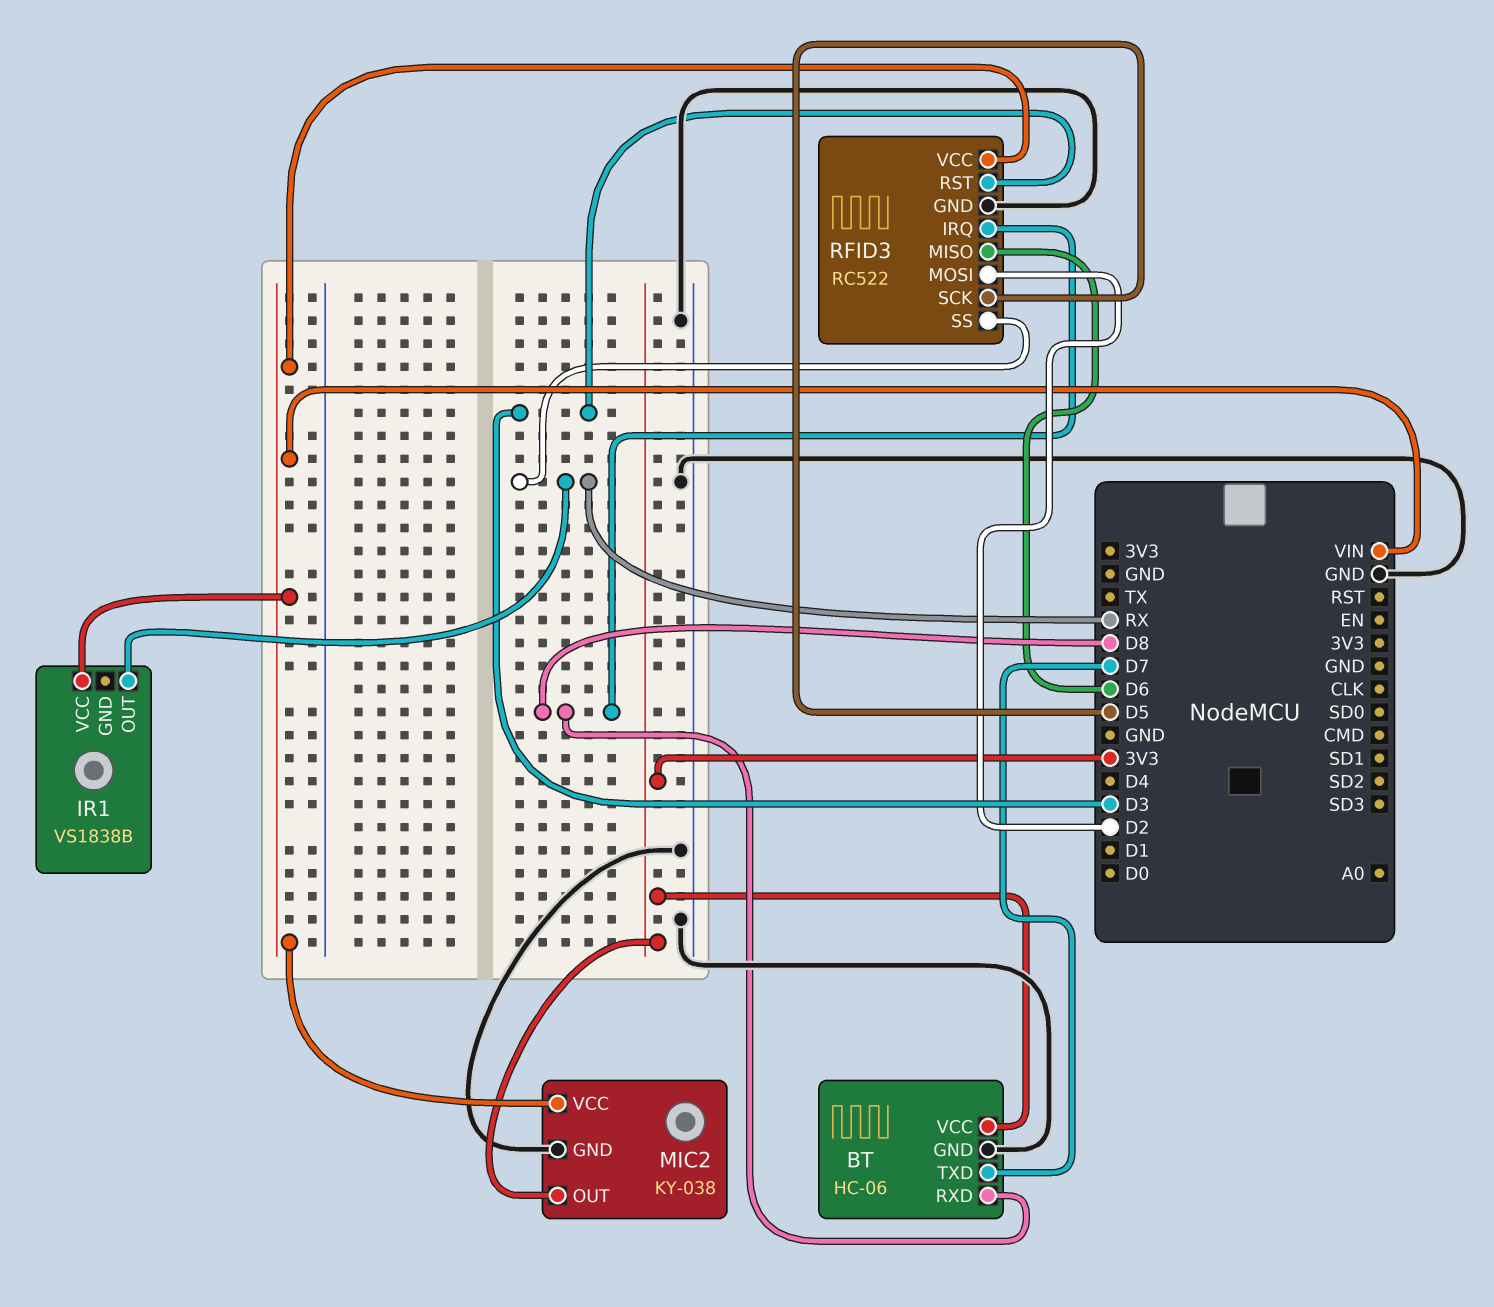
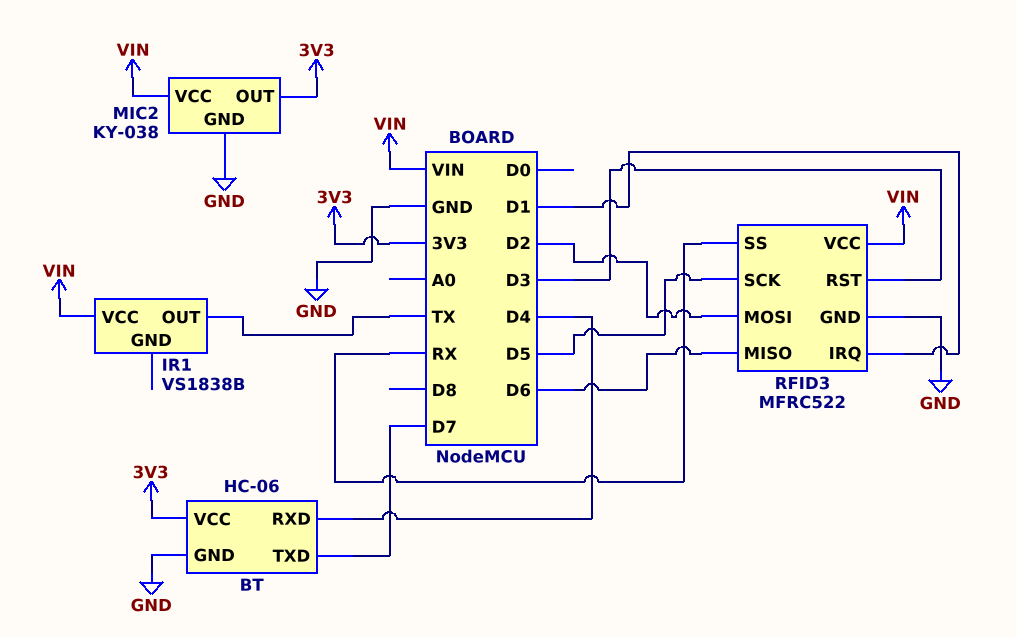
BT pin RXD: D8 -> D4
IR1 pin OUT: RX -> TX
RFID3: RC522 -> MFRC522
RFID3 pin IRQ: D8 -> D1

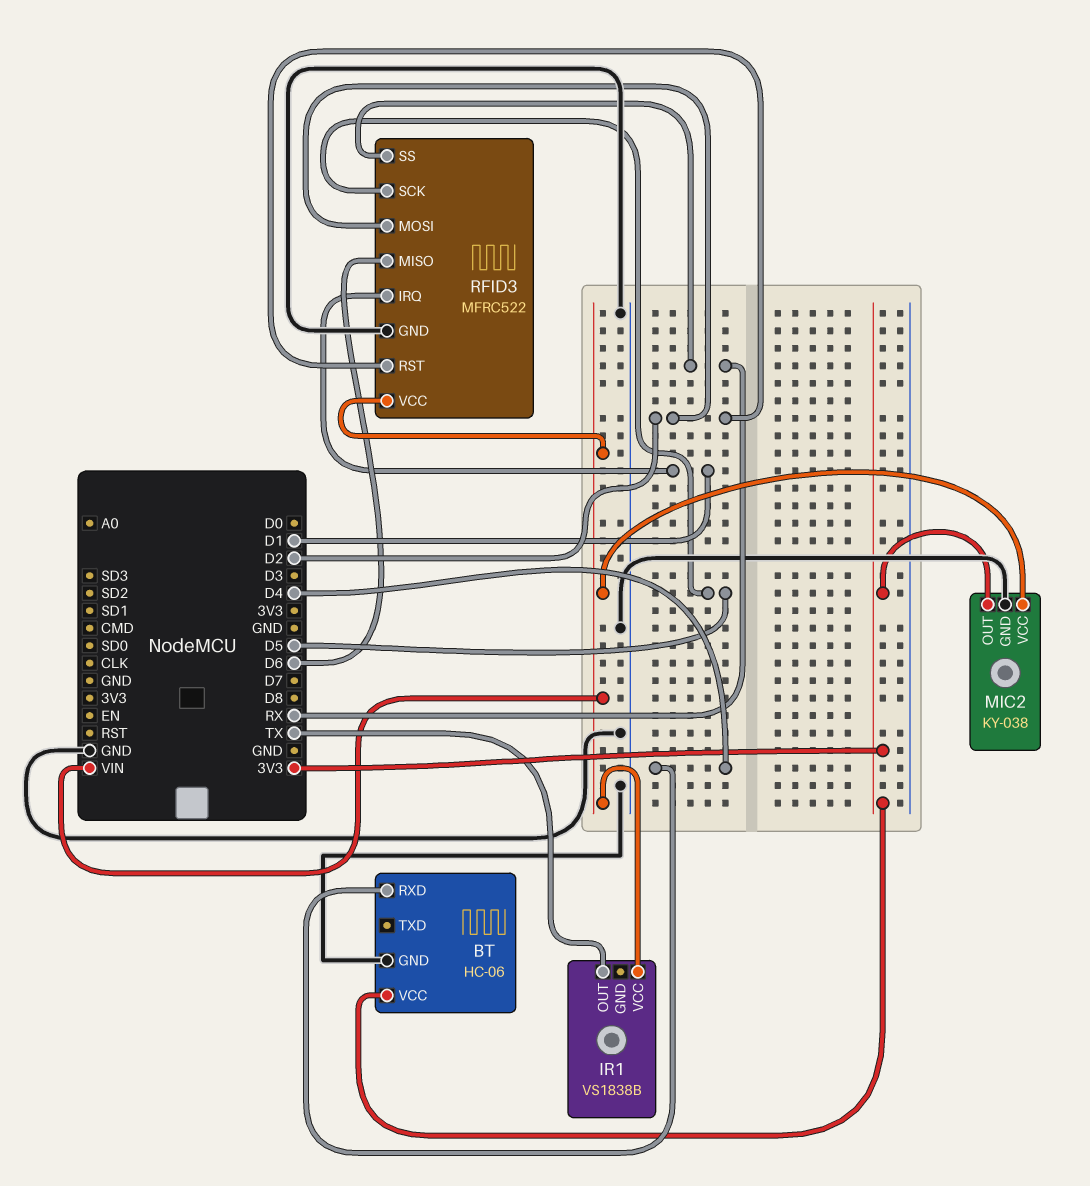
BT pin TXD: D7 -> none
RFID3 pin RST: D3 -> D2

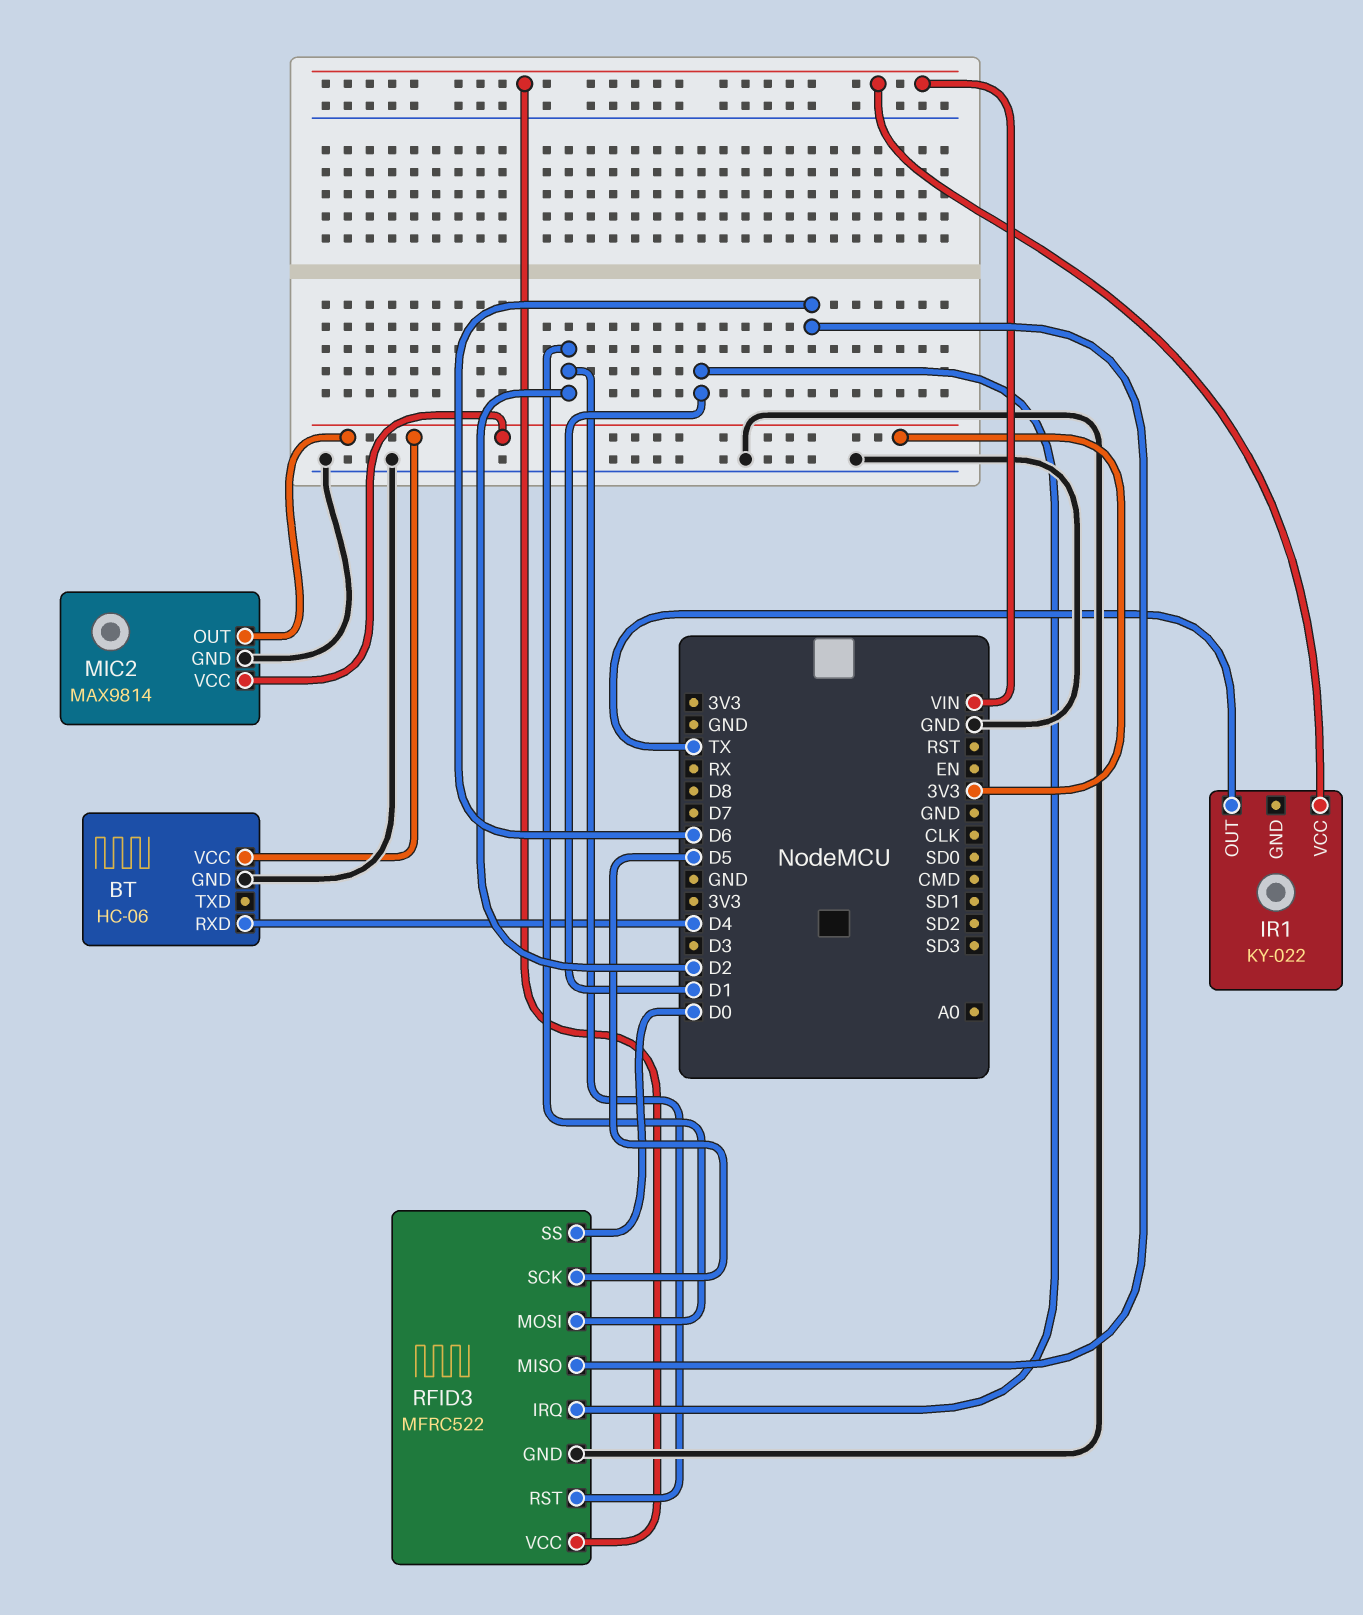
IR1: VS1838B -> KY-022
MIC2: KY-038 -> MAX9814
MIC2 pin VCC: VIN -> 3V3
RFID3 pin SS: RX -> D0

